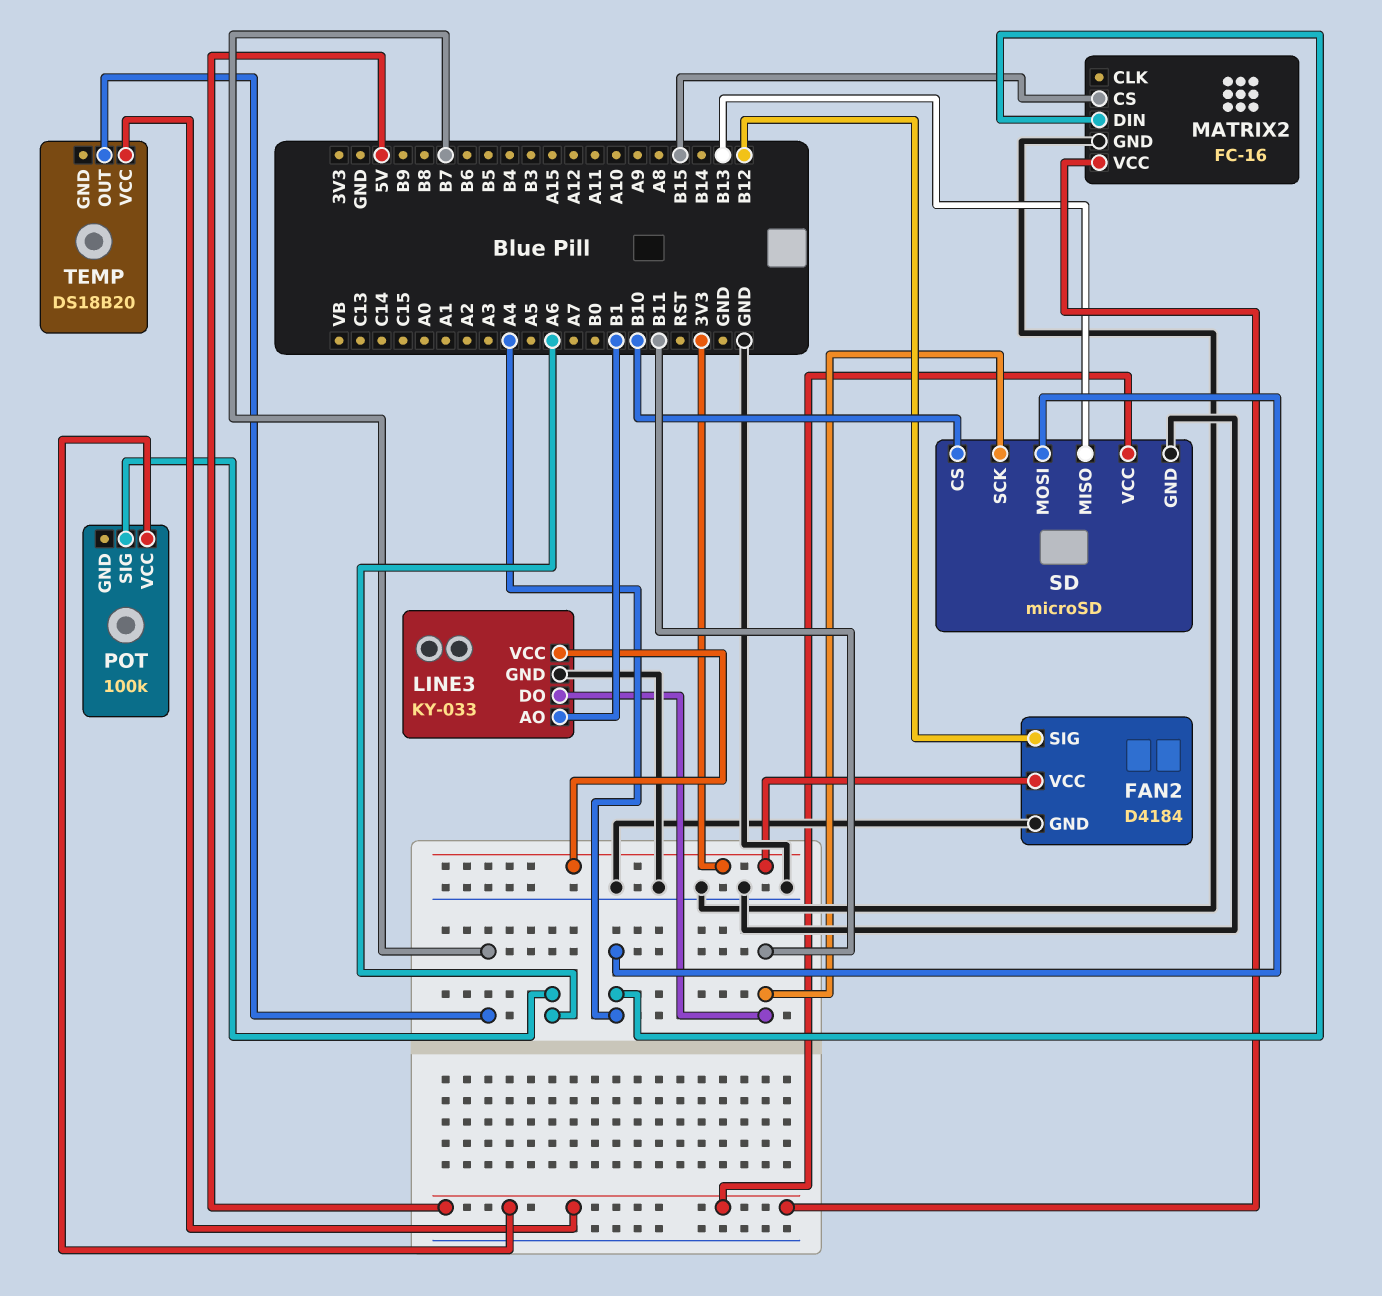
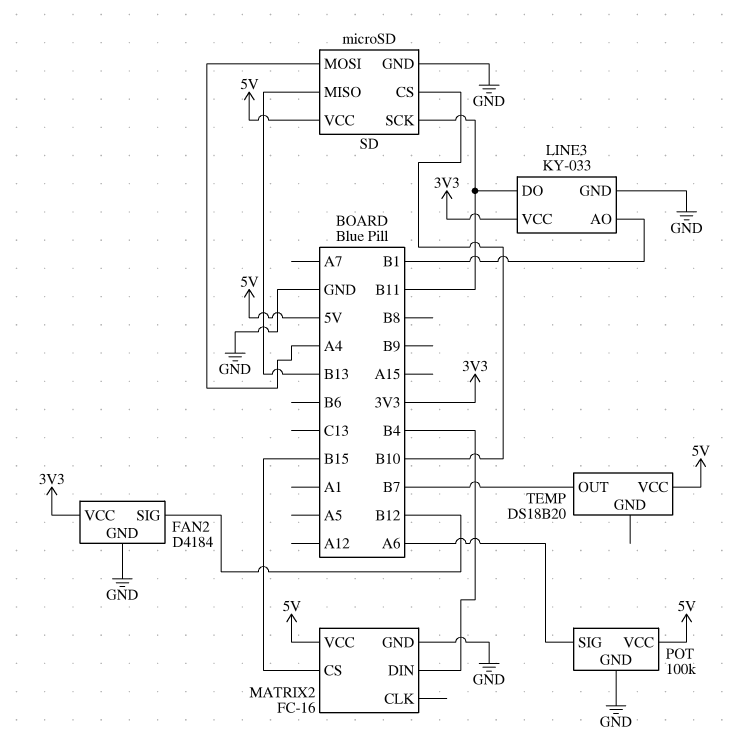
MATRIX2 pin DIN: A4 -> B4
POT pin GND: none -> GND

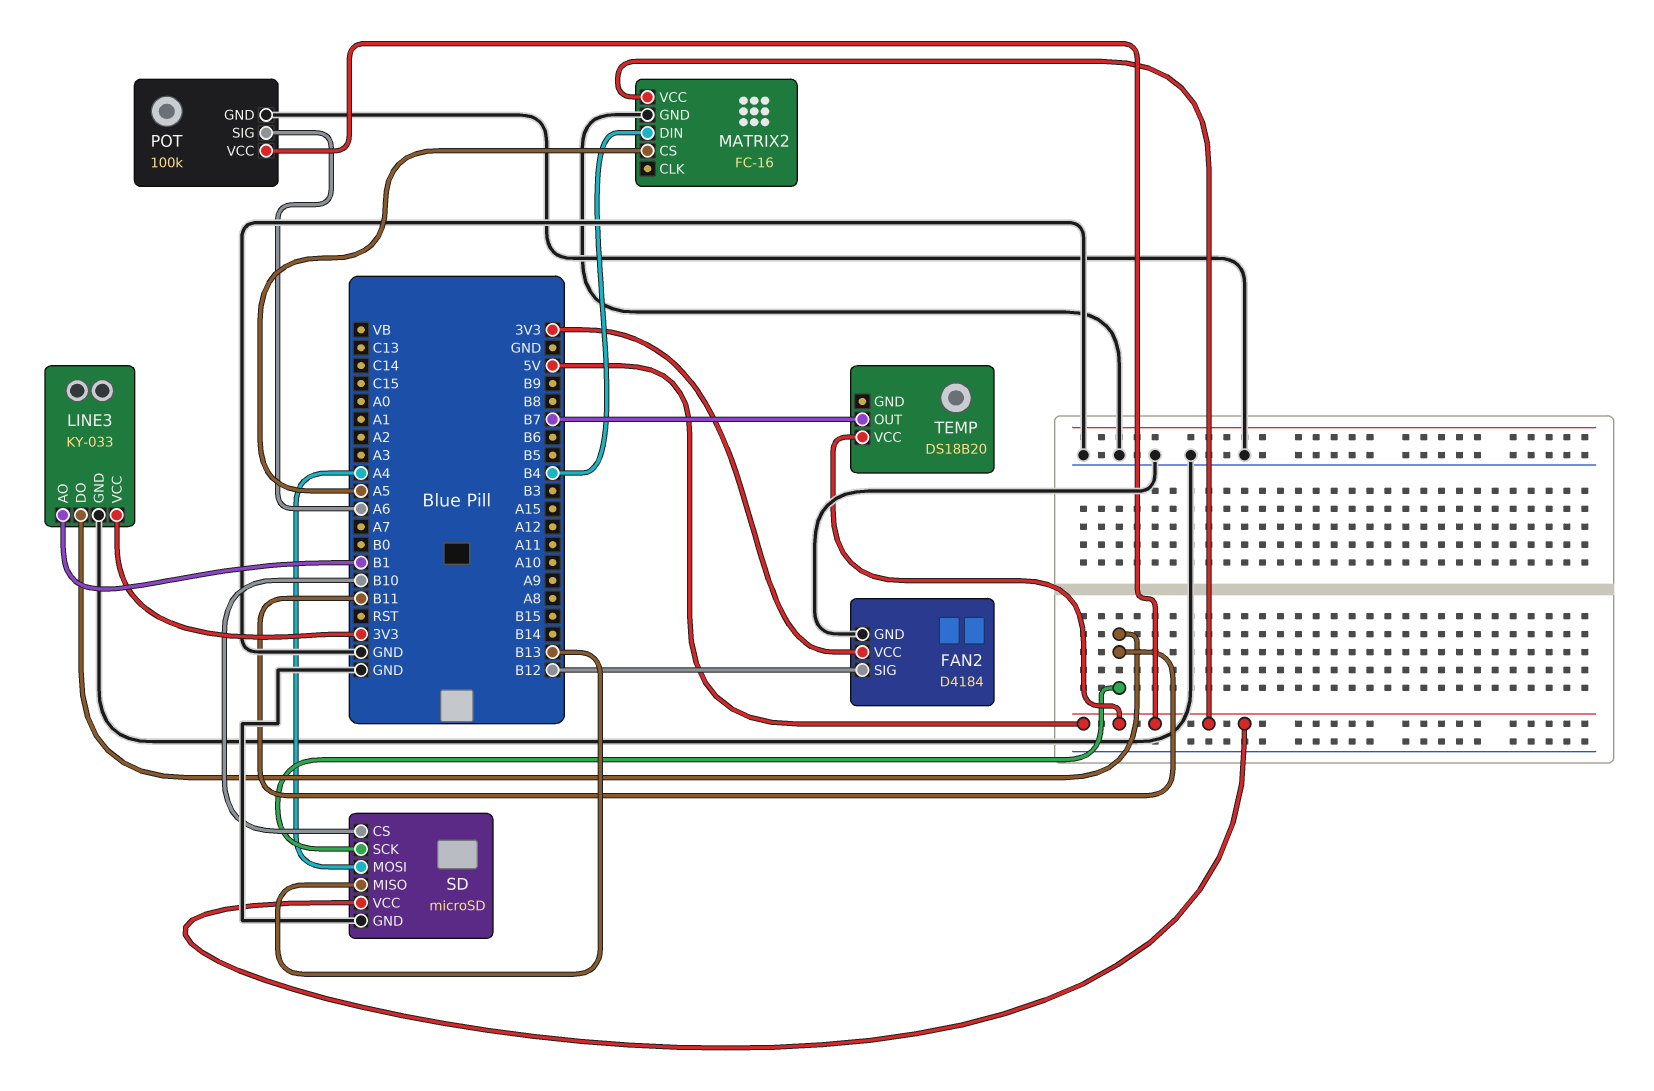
MATRIX2 pin CS: B15 -> A5

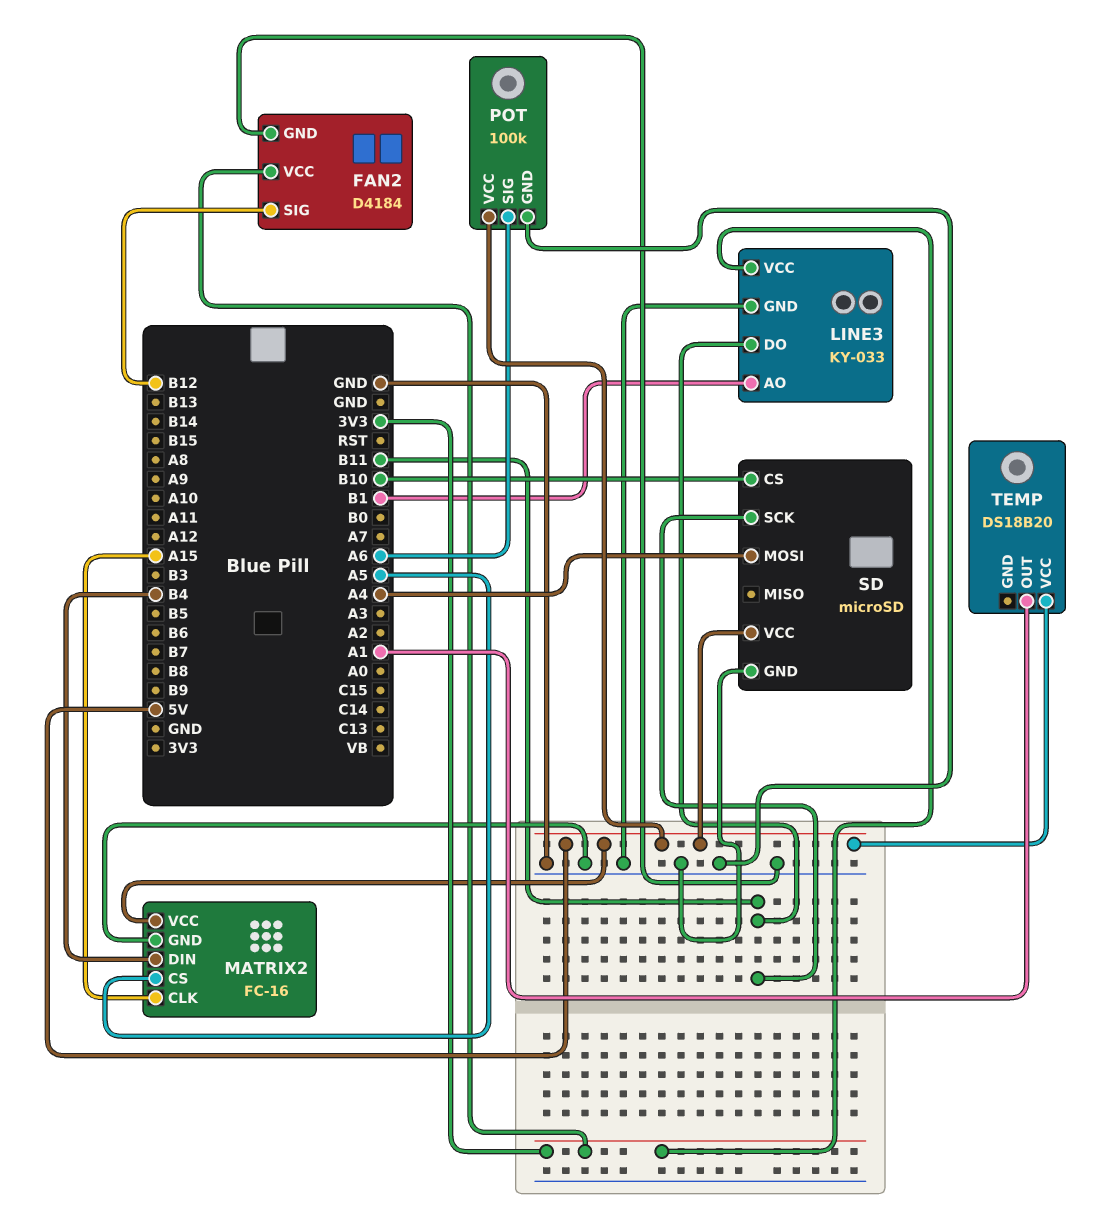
MATRIX2 pin CLK: none -> A15
SD pin MISO: B13 -> none
TEMP pin OUT: B7 -> A1

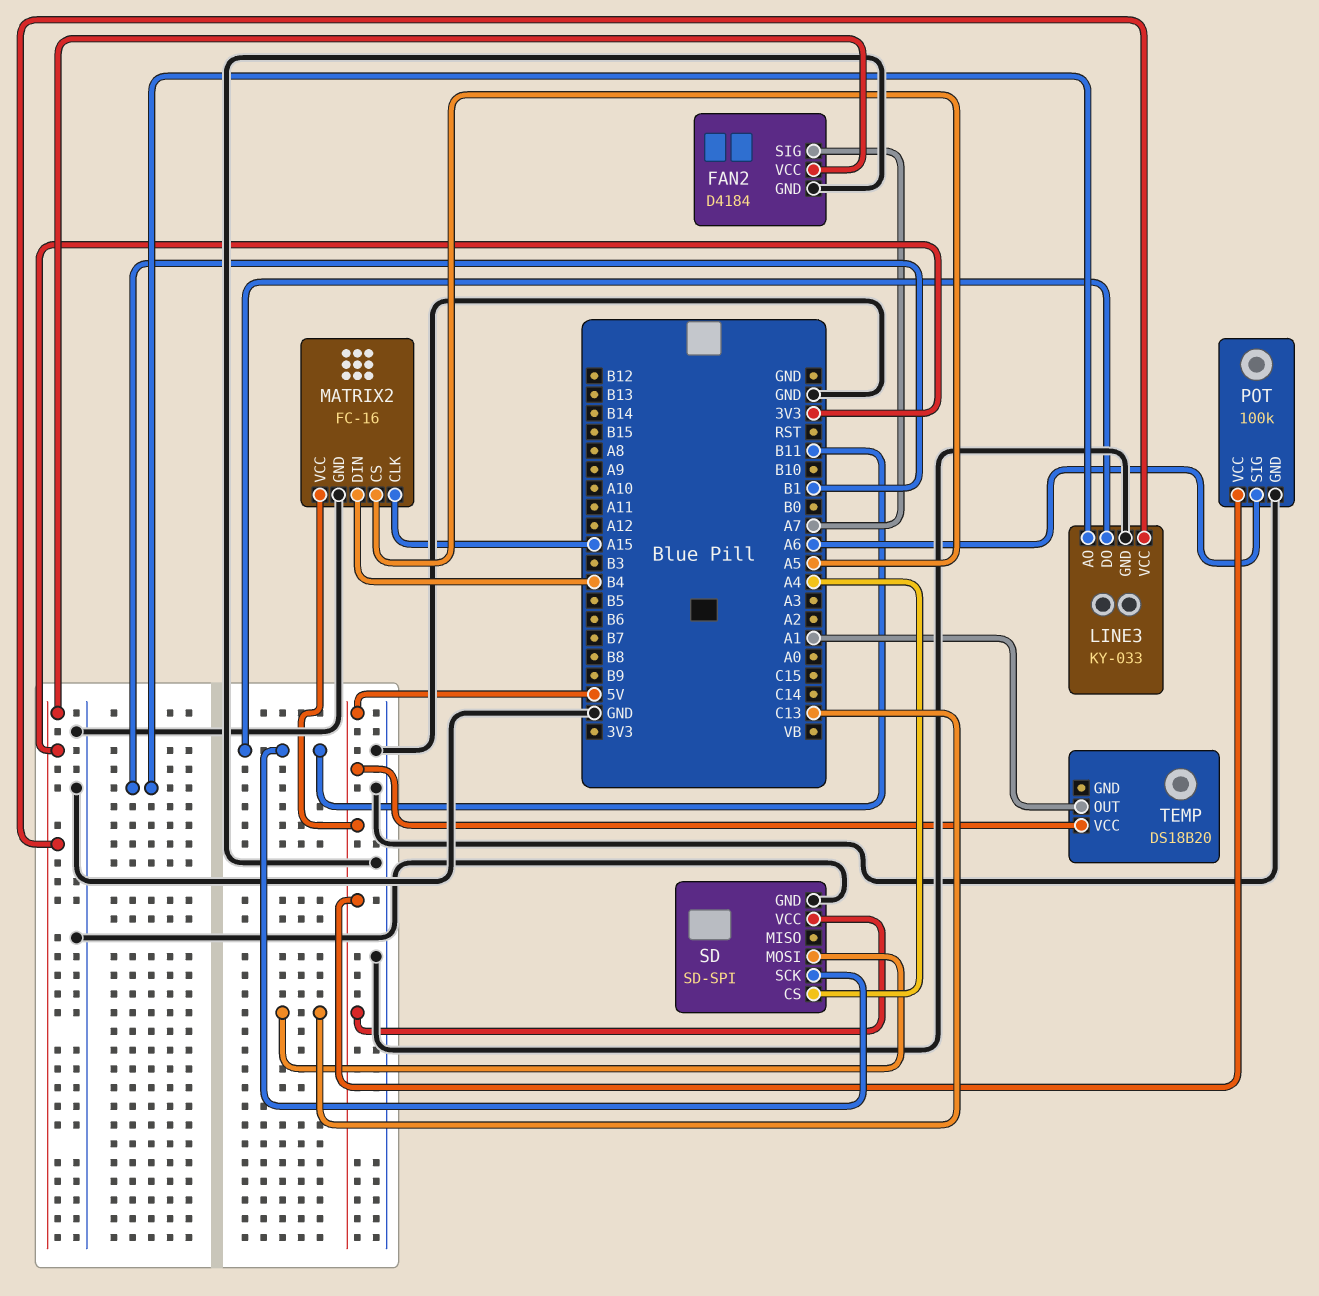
FAN2 pin SIG: B12 -> A7
SD: microSD -> SD-SPI
SD pin CS: B10 -> A4
SD pin MOSI: A4 -> C13

